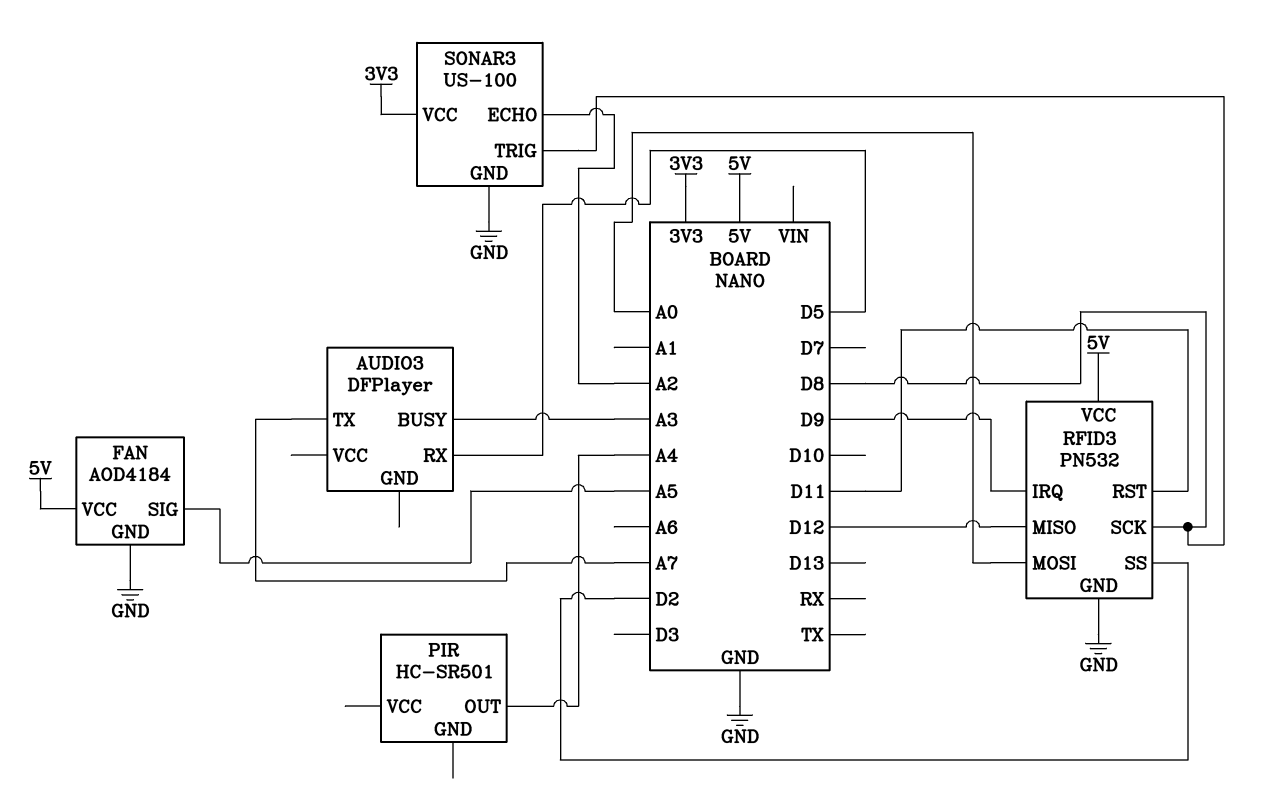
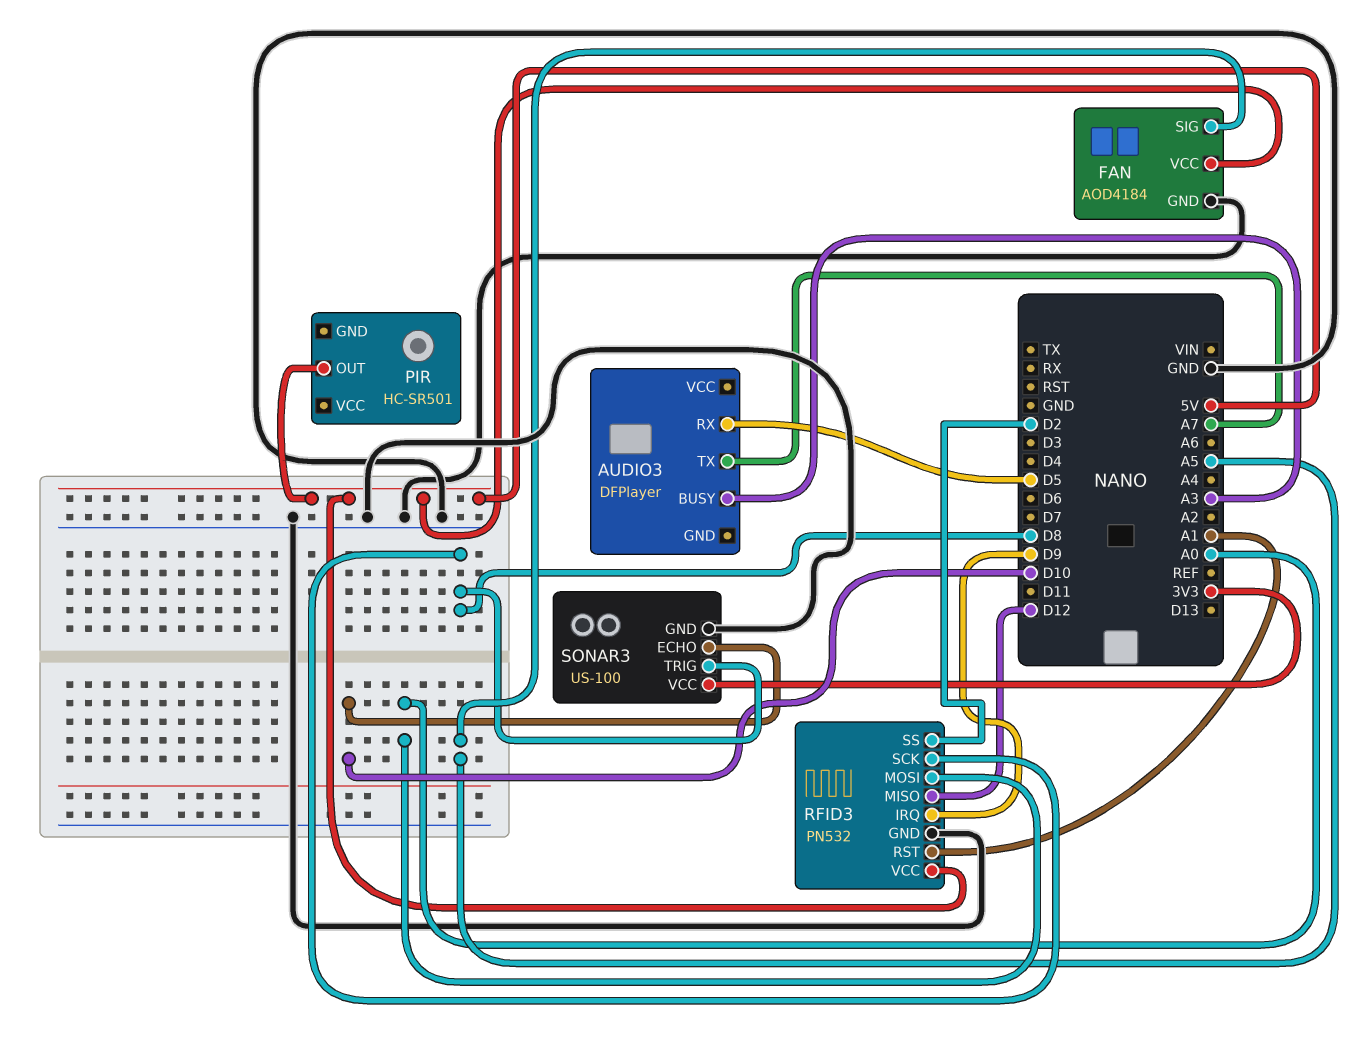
PIR pin OUT: A4 -> 5V
RFID3 pin RST: D11 -> A1
SONAR3 pin ECHO: A2 -> D10

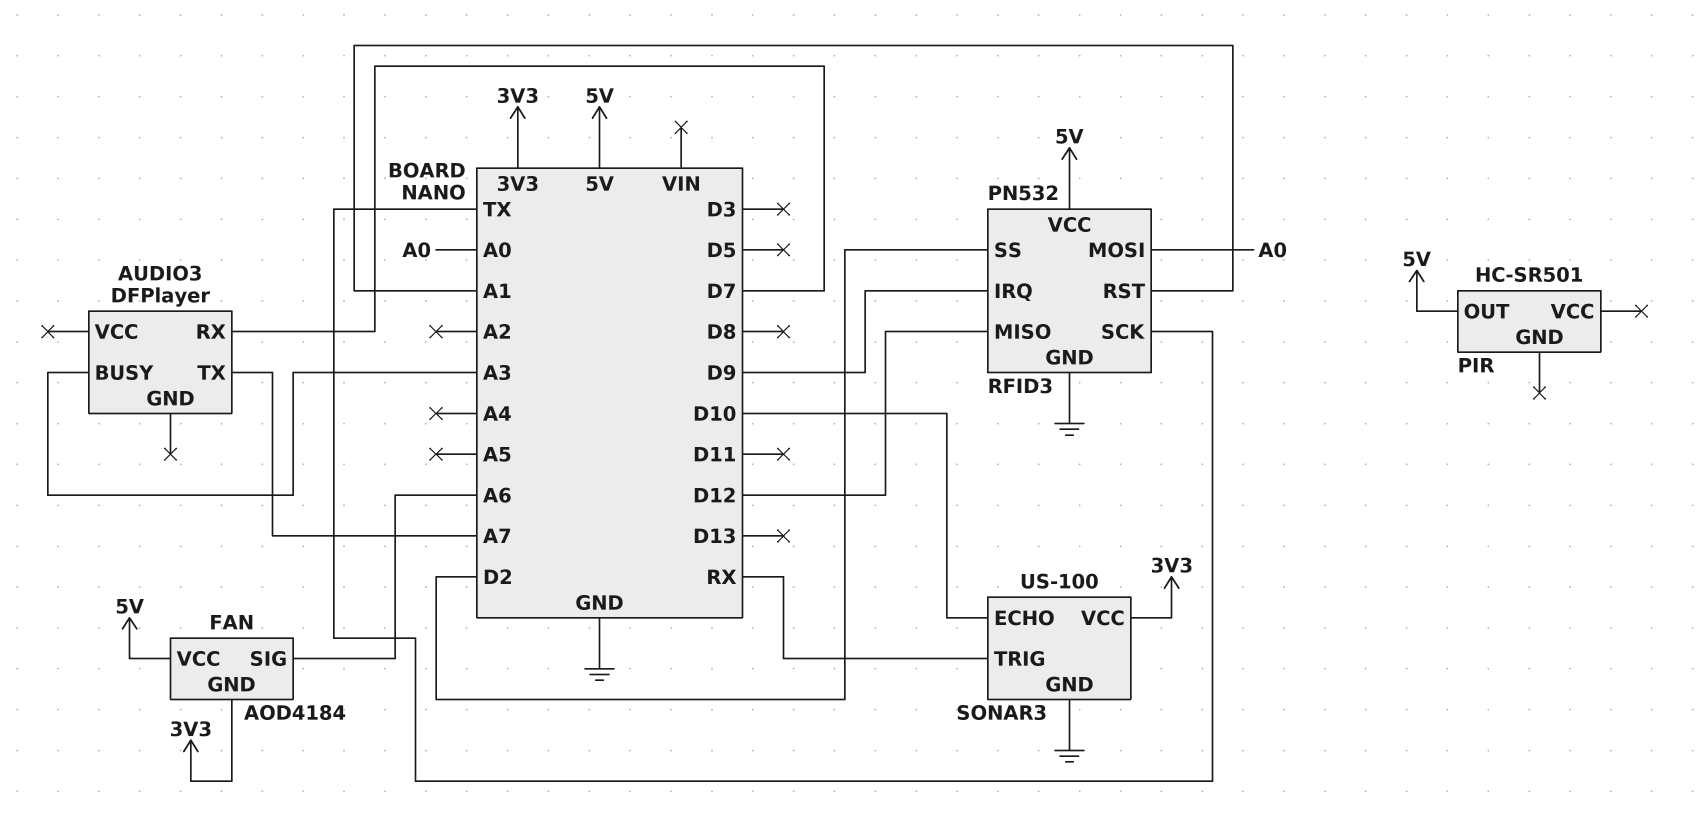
AUDIO3 pin RX: D5 -> D7
FAN pin GND: GND -> 3V3
FAN pin SIG: A5 -> A6
RFID3 pin SCK: D8 -> TX
SONAR3 pin TRIG: D8 -> RX

